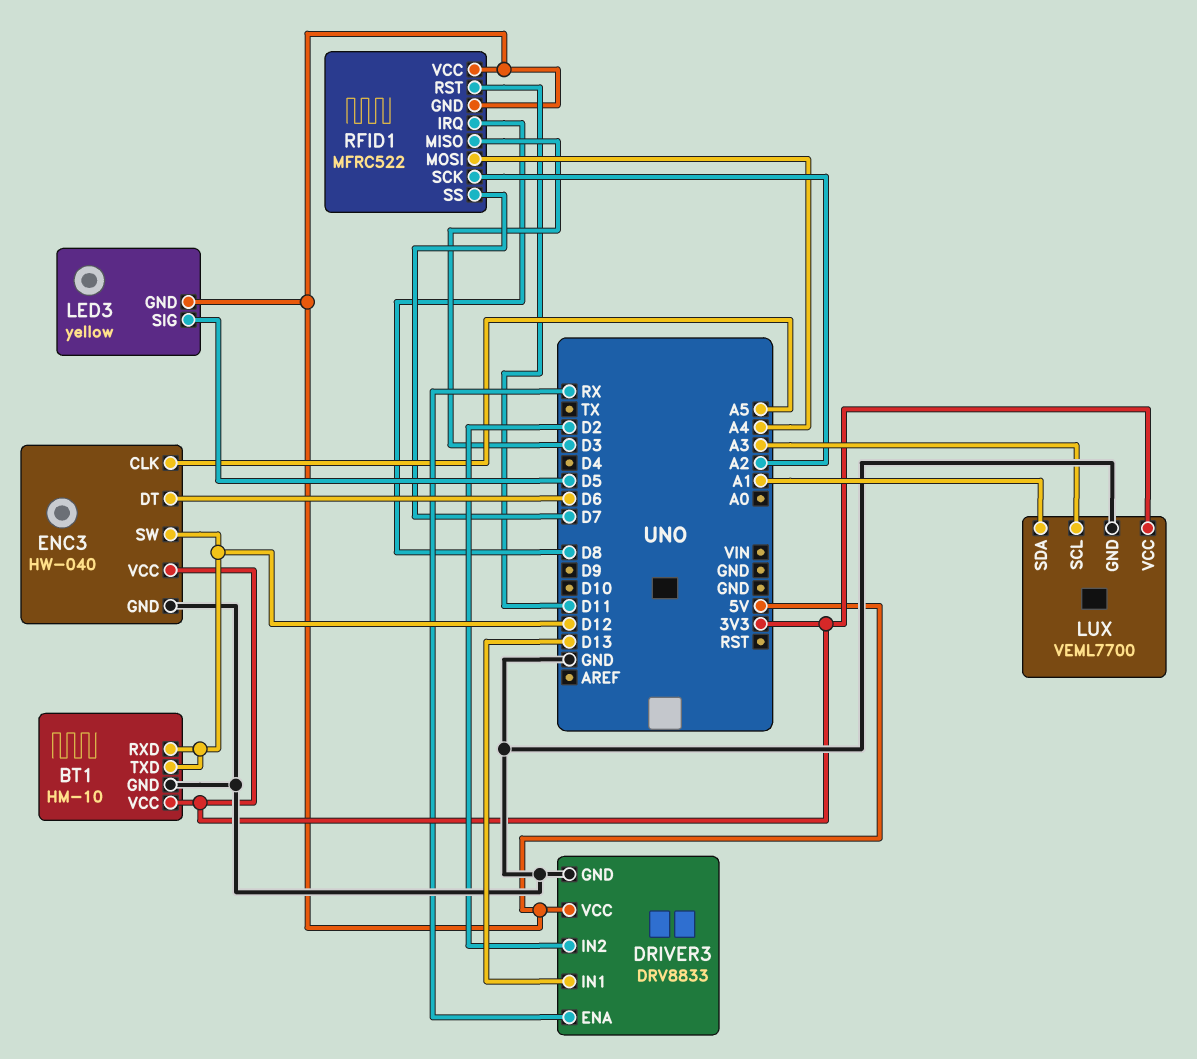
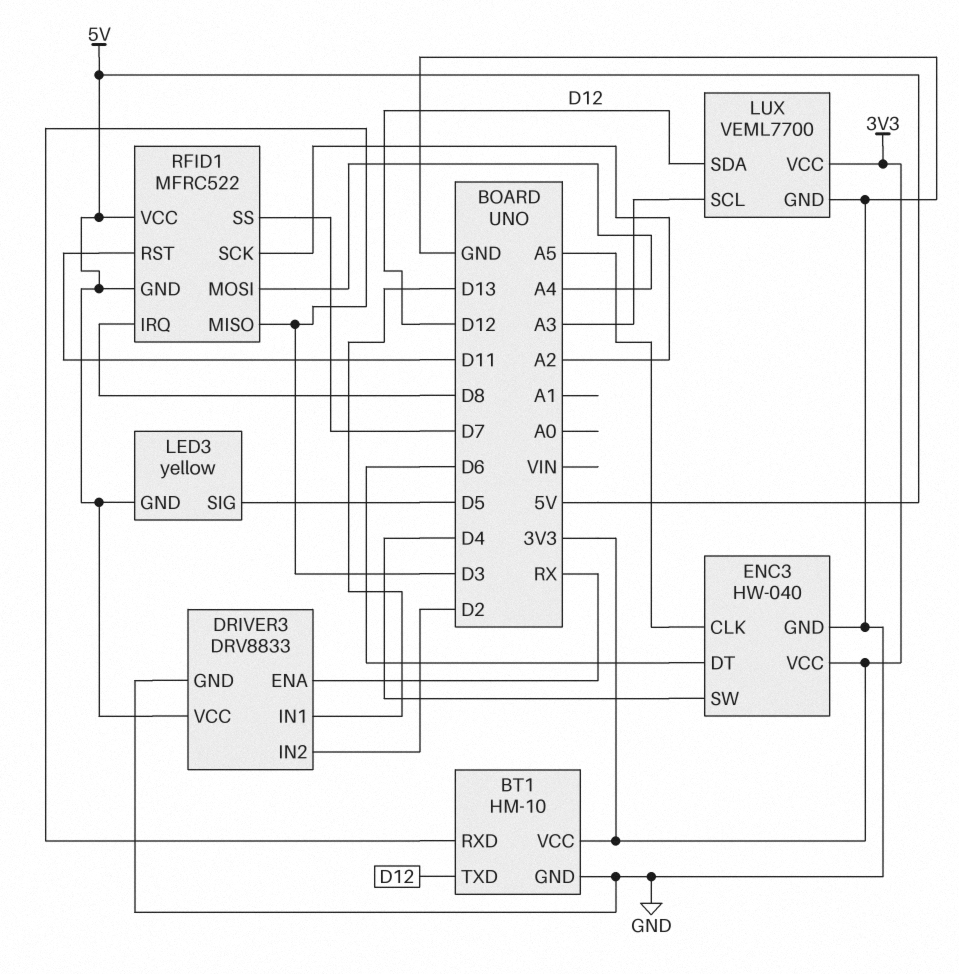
BT1 pin RXD: D12 -> D3
ENC3 pin SW: D12 -> D4
LUX pin SDA: A1 -> D12

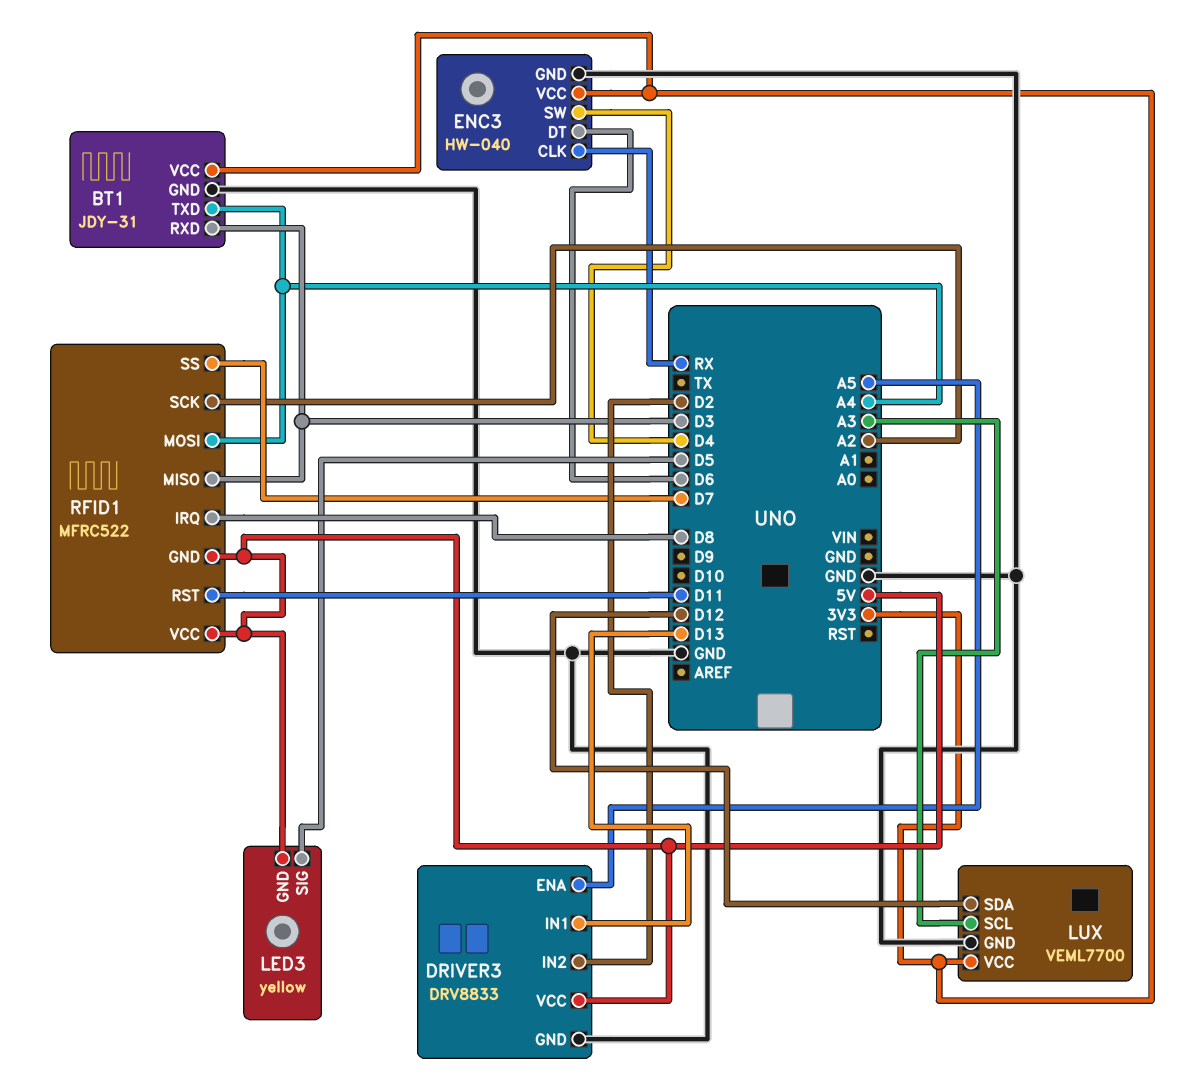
BT1: HM-10 -> JDY-31
BT1 pin TXD: D12 -> A4
DRIVER3 pin ENA: RX -> A5
ENC3 pin CLK: A5 -> RX

